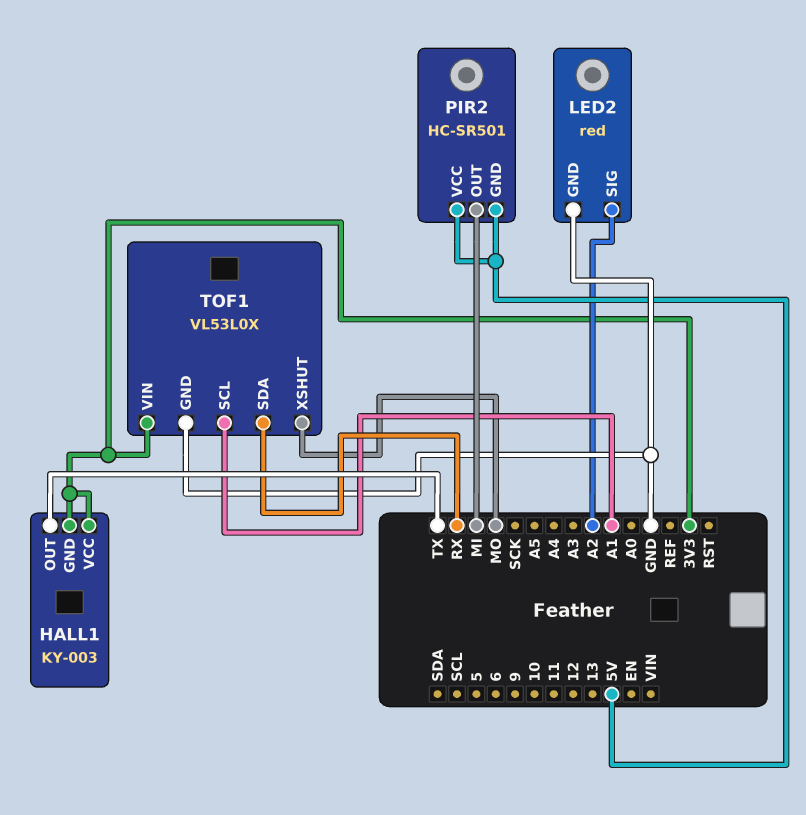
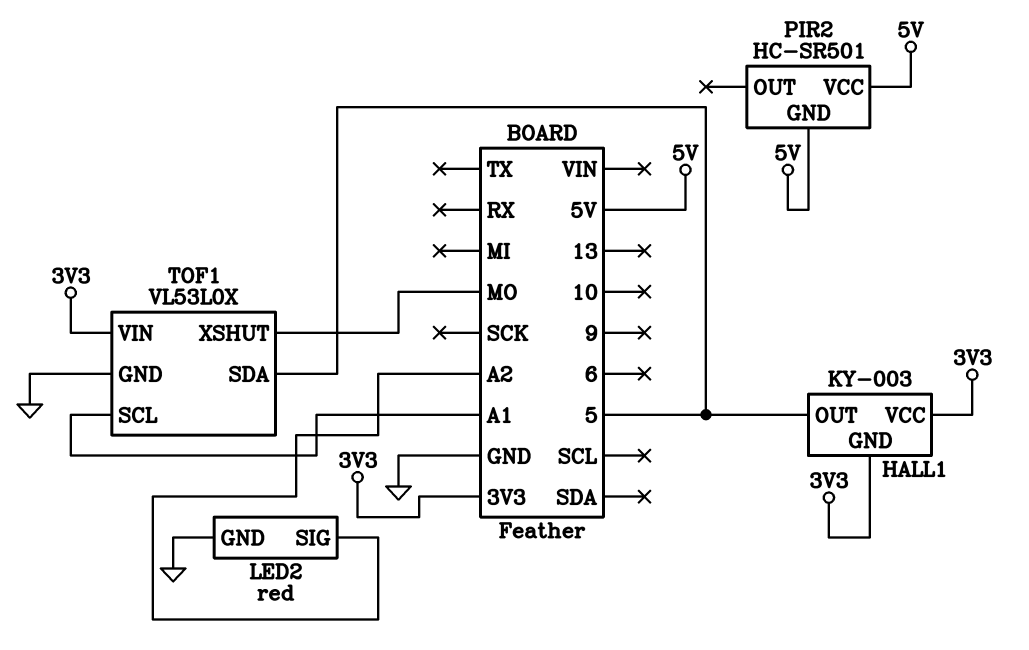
HALL1 pin OUT: TX -> 5
PIR2 pin OUT: MI -> none
TOF1 pin SDA: RX -> 5

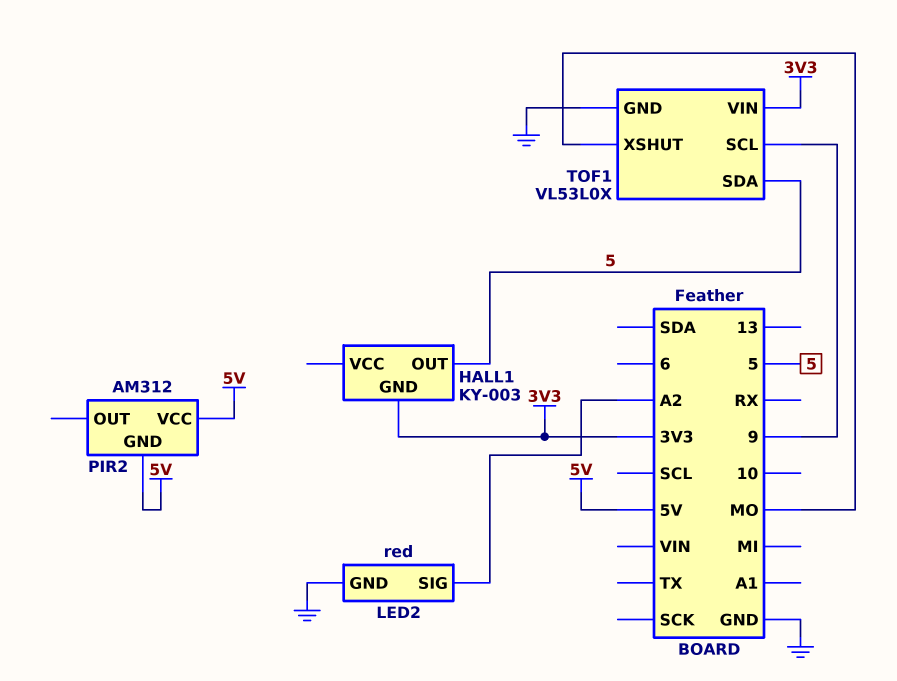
HALL1 pin VCC: 3V3 -> none
PIR2: HC-SR501 -> AM312
TOF1 pin SCL: A1 -> 9

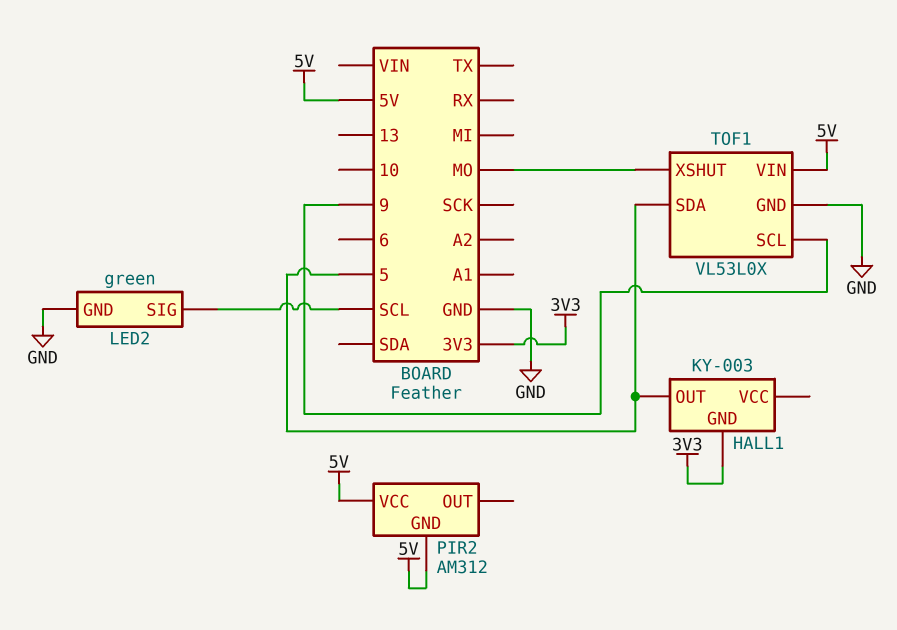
LED2: red -> green
LED2 pin SIG: A2 -> SCL
TOF1 pin VIN: 3V3 -> 5V

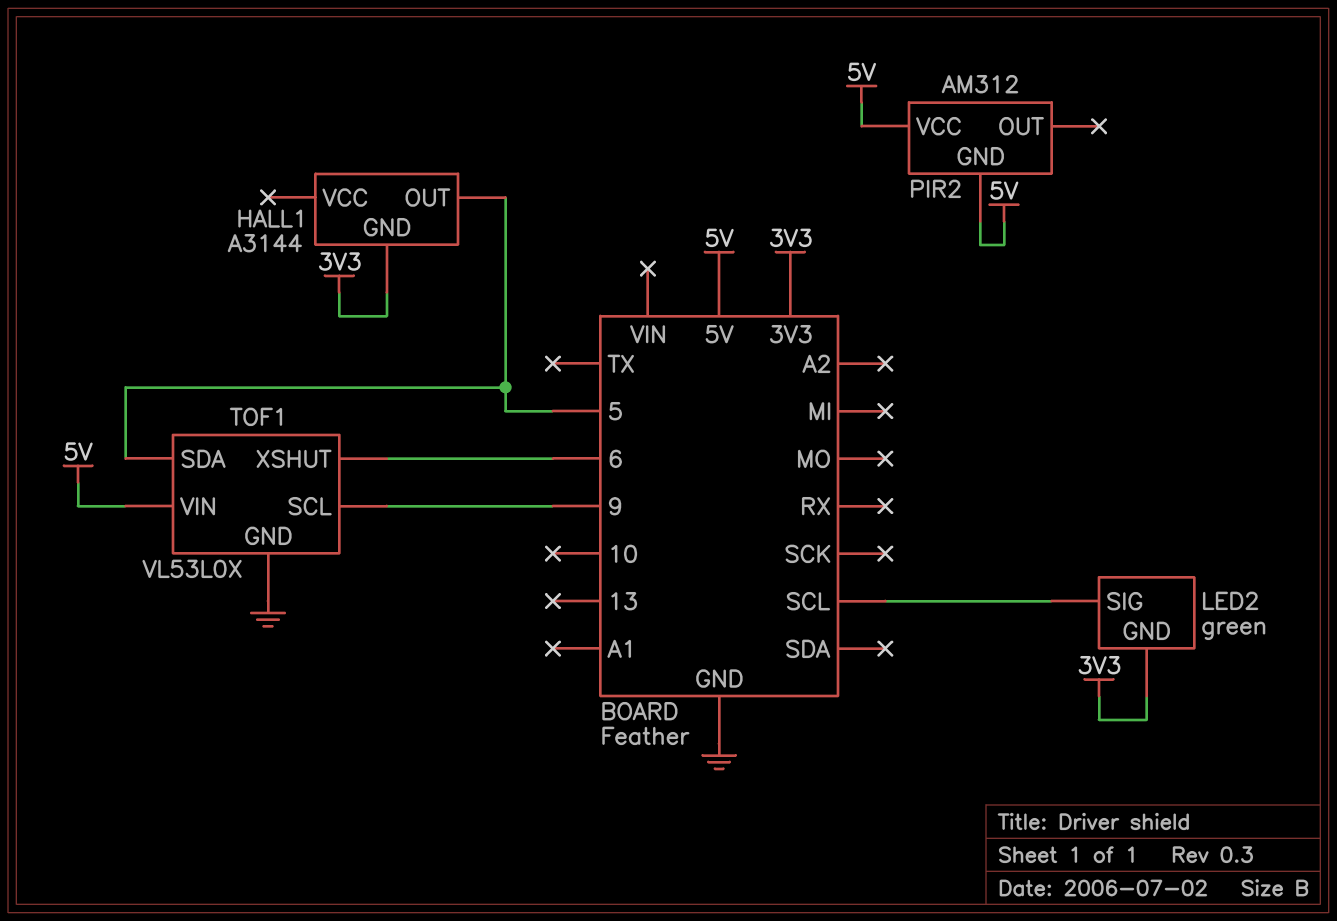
HALL1: KY-003 -> A3144
LED2 pin GND: GND -> 3V3
TOF1 pin XSHUT: MO -> 6

